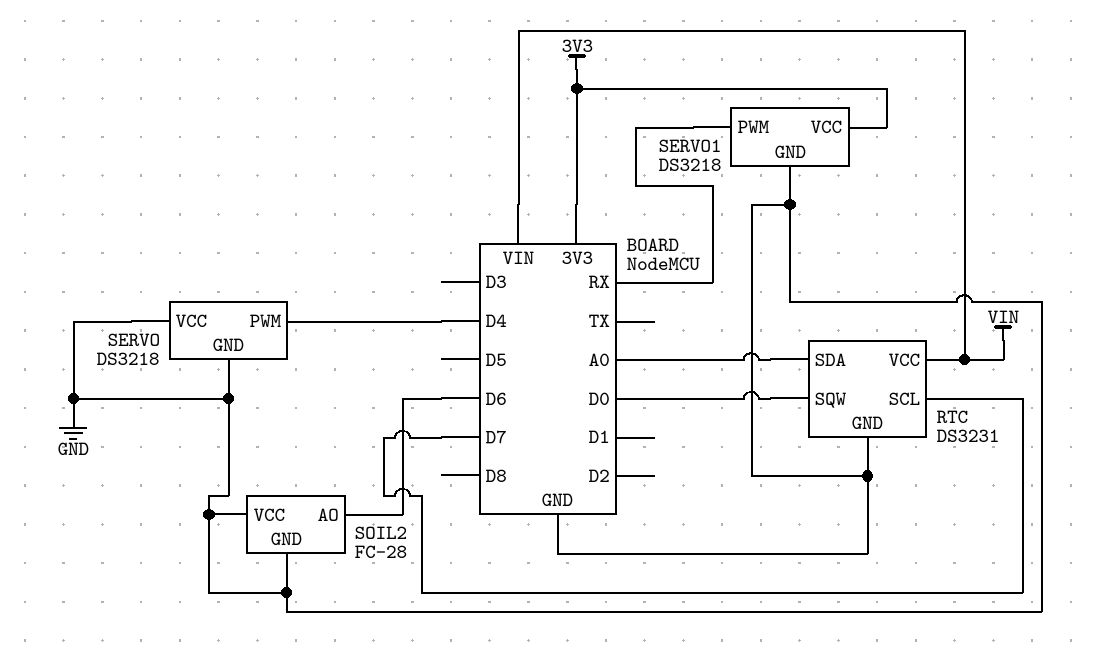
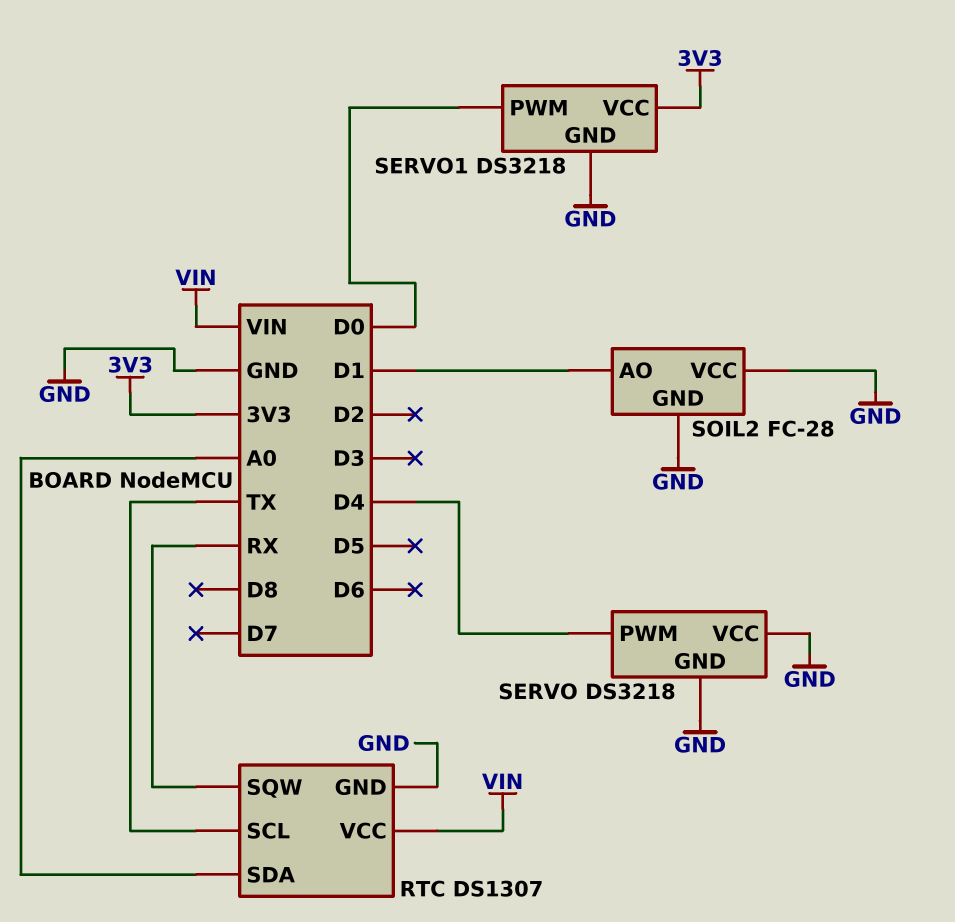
RTC: DS3231 -> DS1307
RTC pin SCL: D7 -> TX
RTC pin SQW: D0 -> RX
SERVO1 pin PWM: RX -> D0
SOIL2 pin AO: D6 -> D1

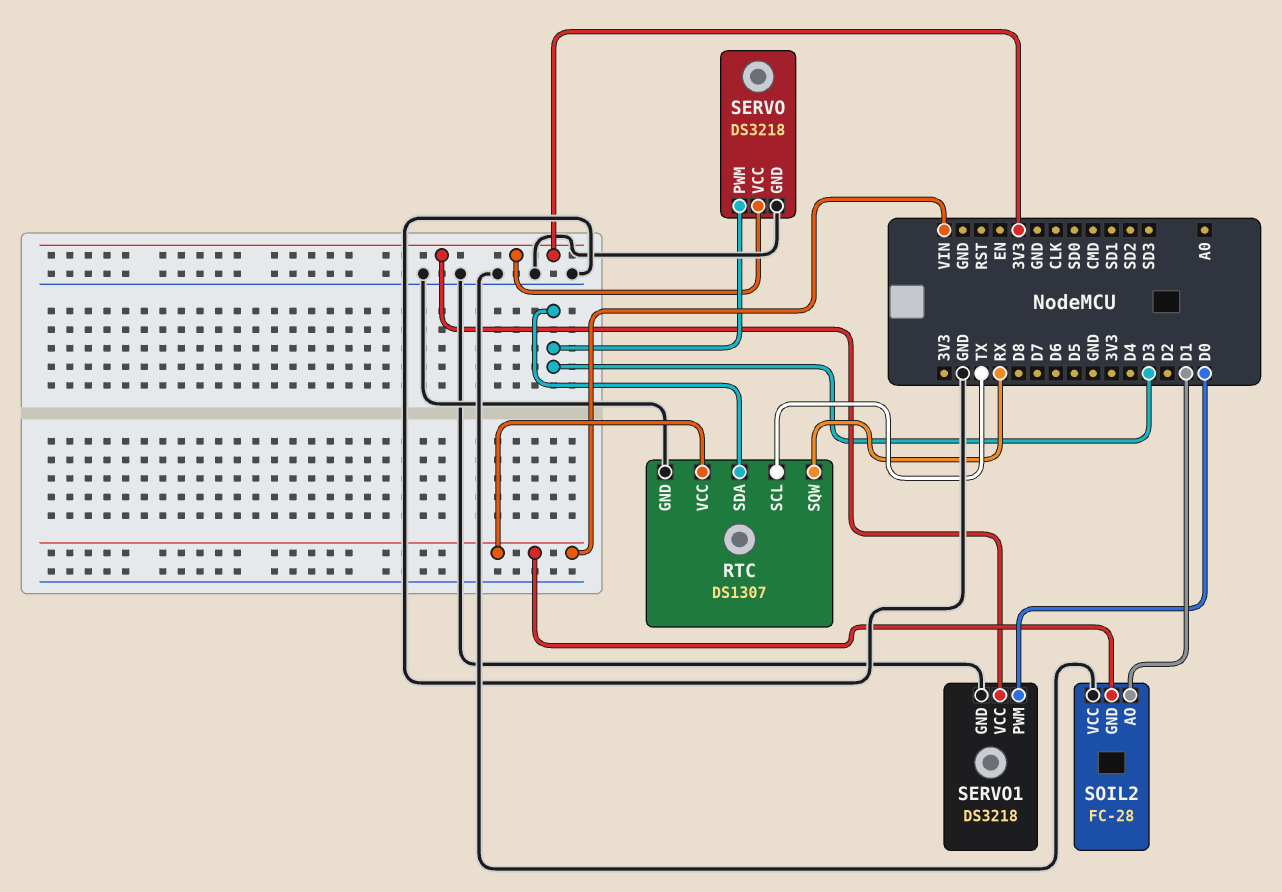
RTC pin SDA: A0 -> D3
SERVO pin PWM: D4 -> D3
SERVO pin VCC: GND -> 3V3
SOIL2 pin GND: GND -> VIN

